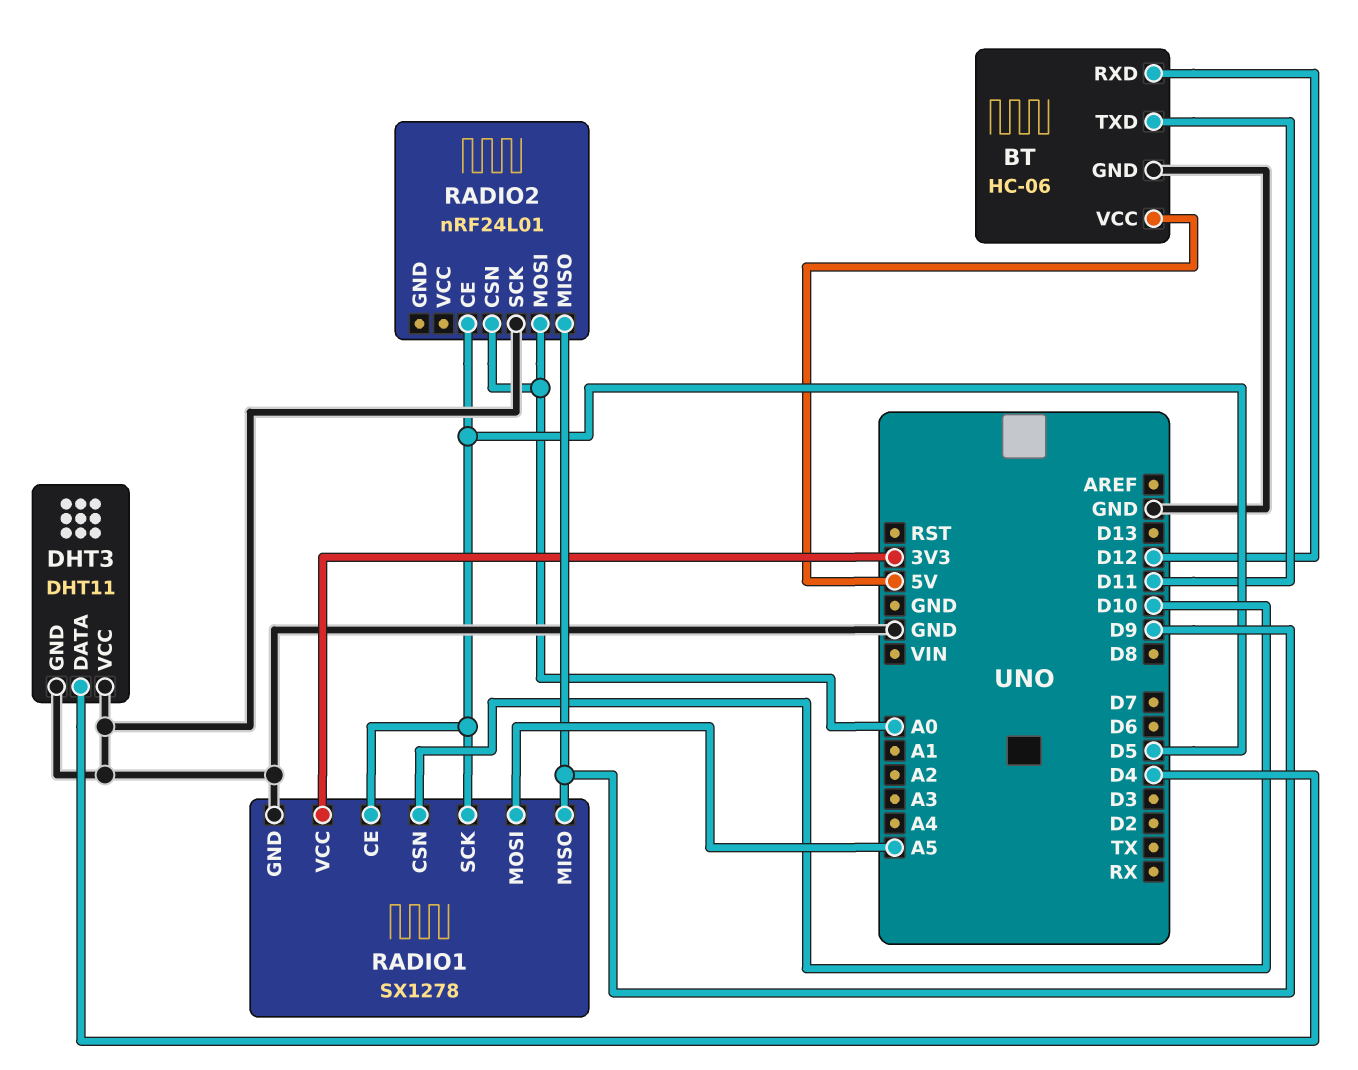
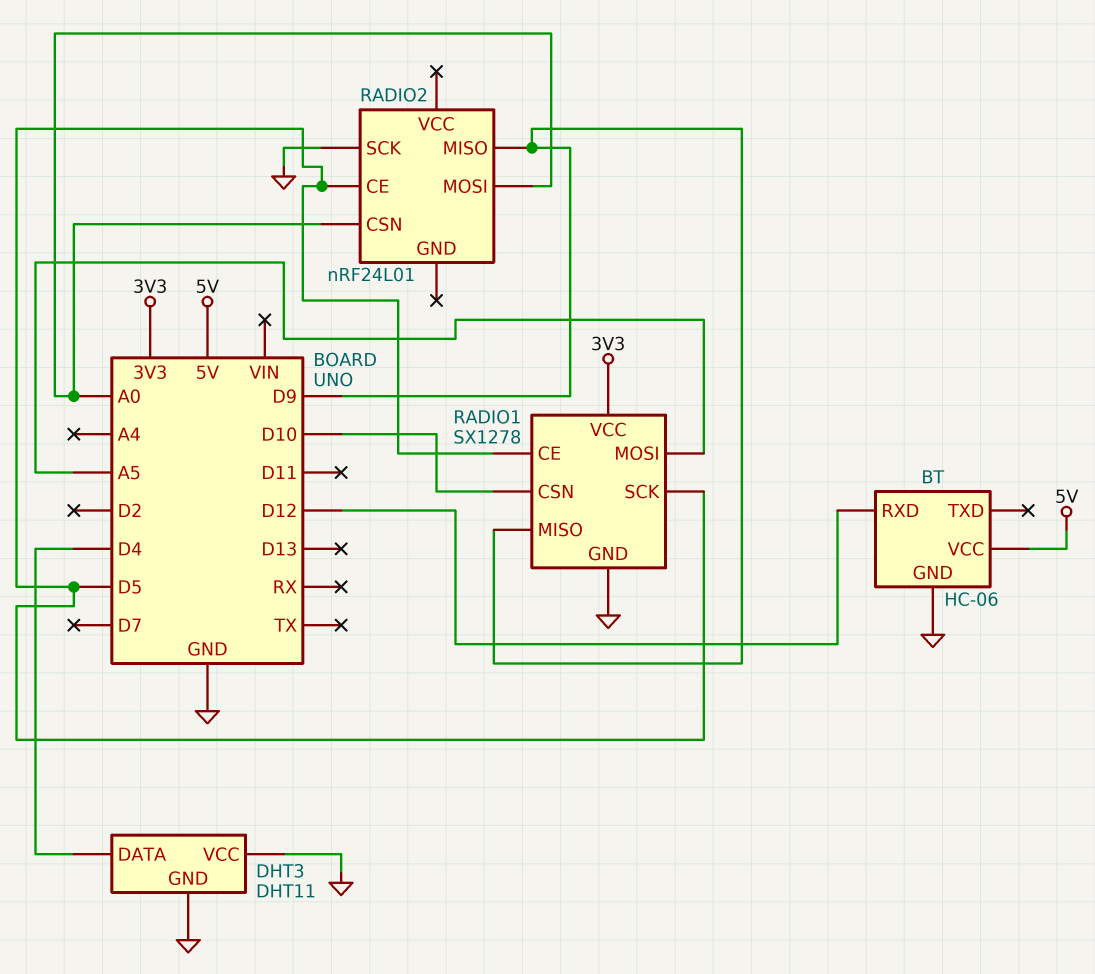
BT pin TXD: D11 -> none

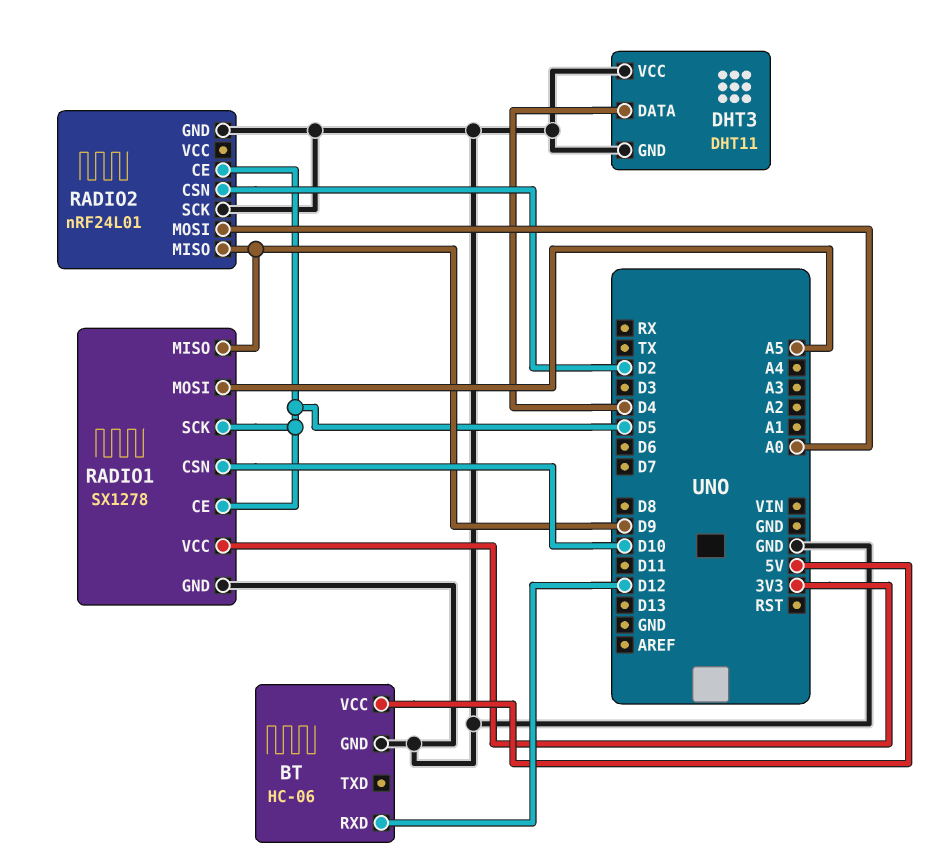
RADIO2 pin CSN: A0 -> D2
RADIO2 pin GND: none -> GND

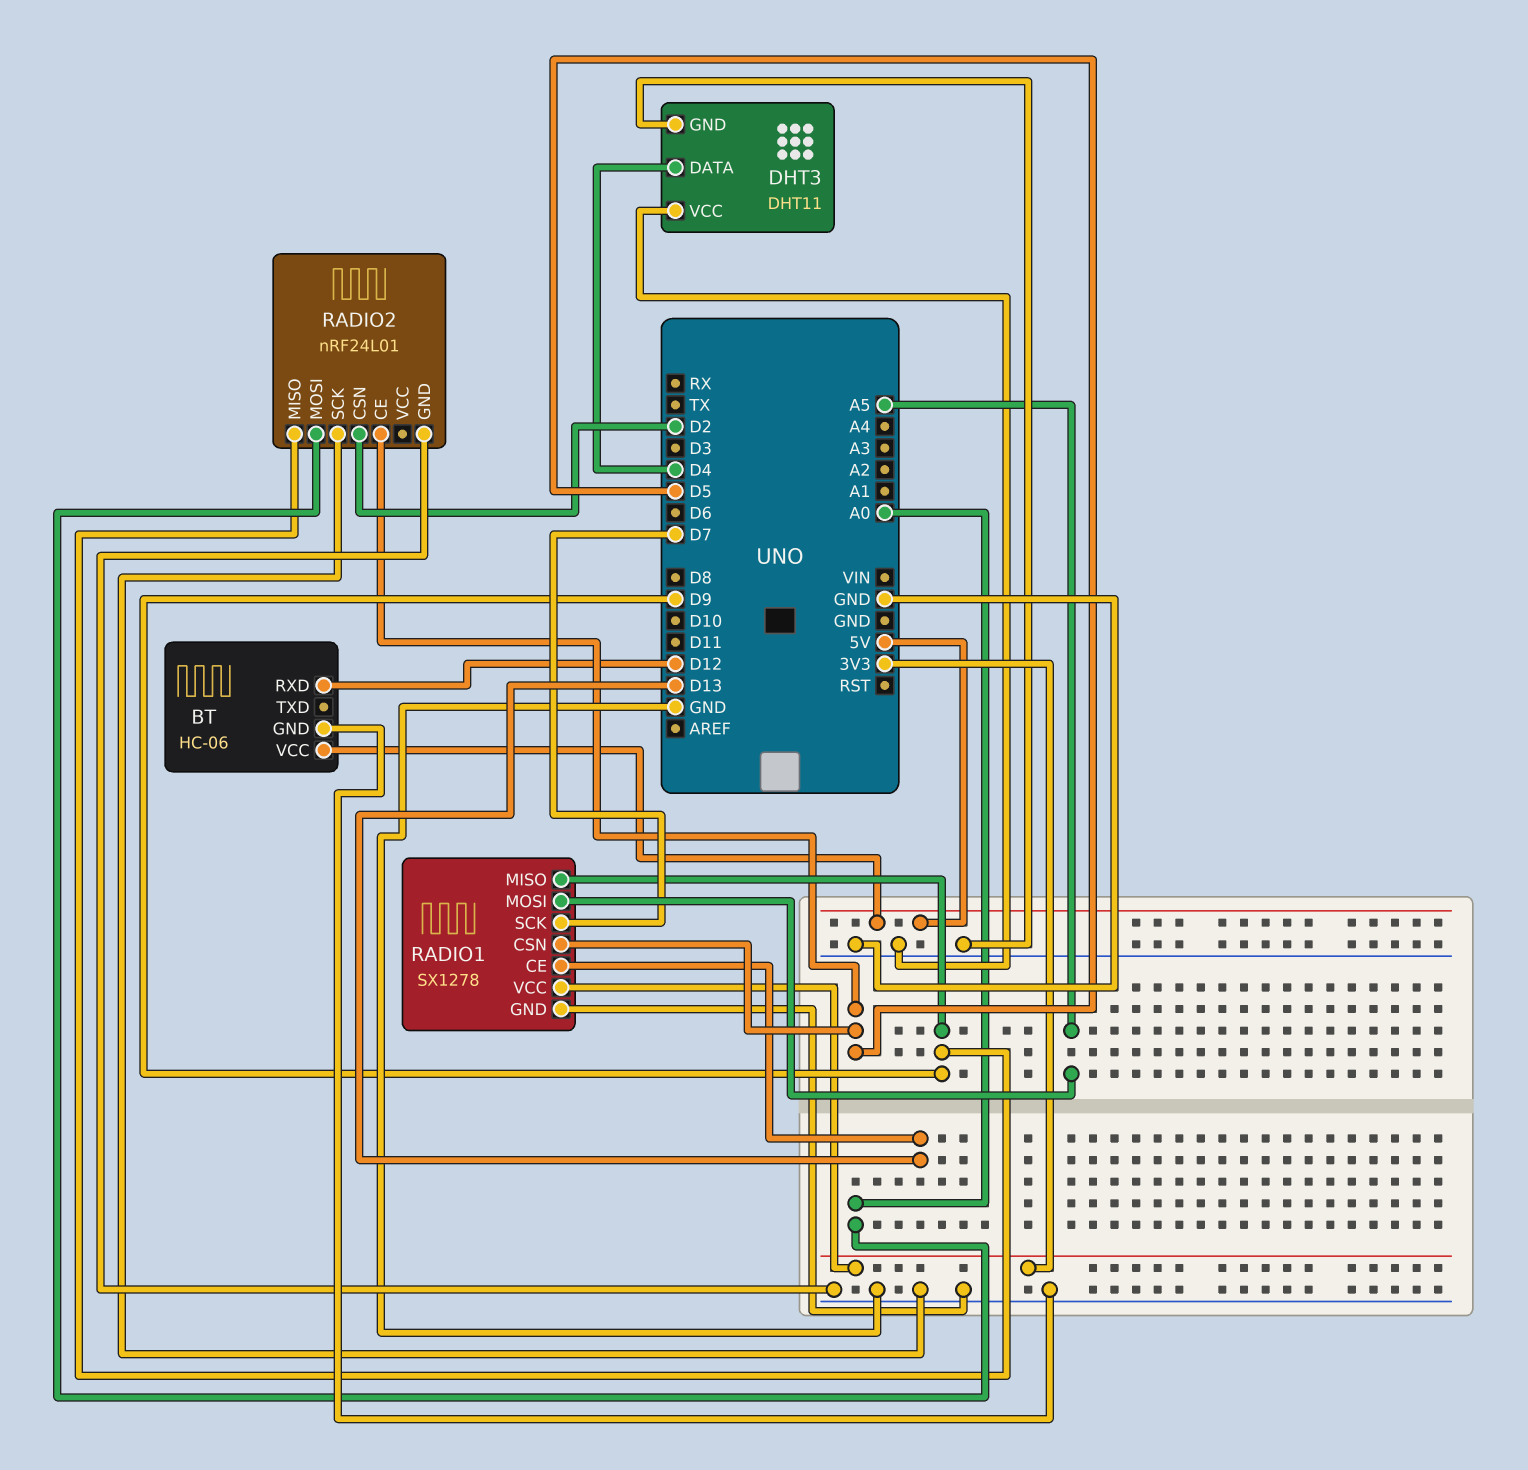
RADIO1 pin CE: D5 -> D13
RADIO1 pin CSN: D10 -> D5
RADIO1 pin SCK: D5 -> D7

